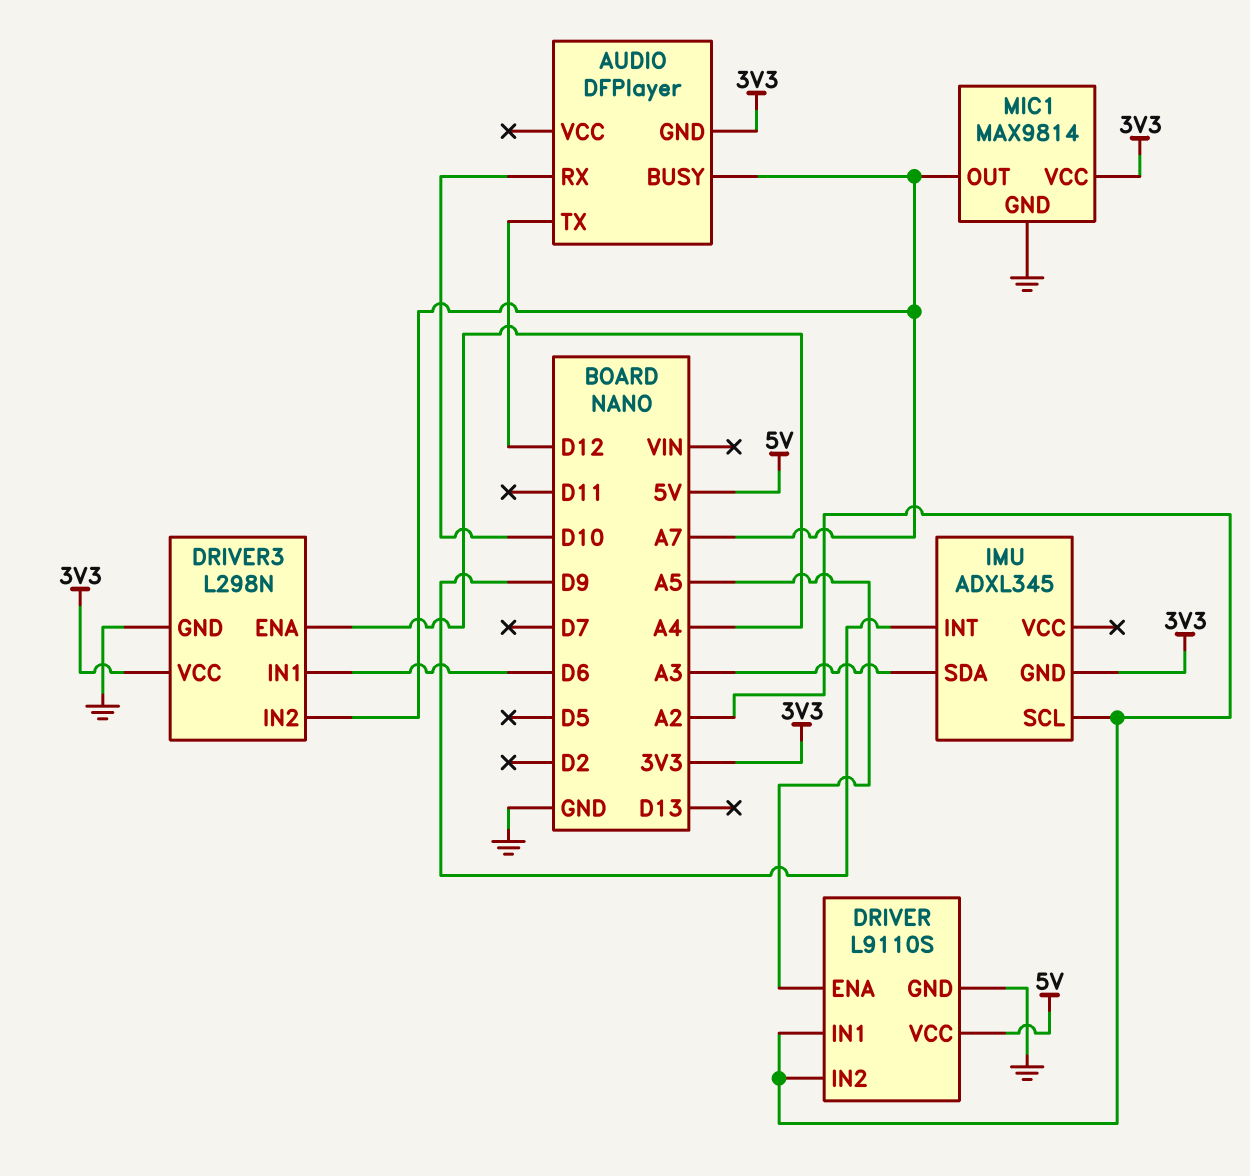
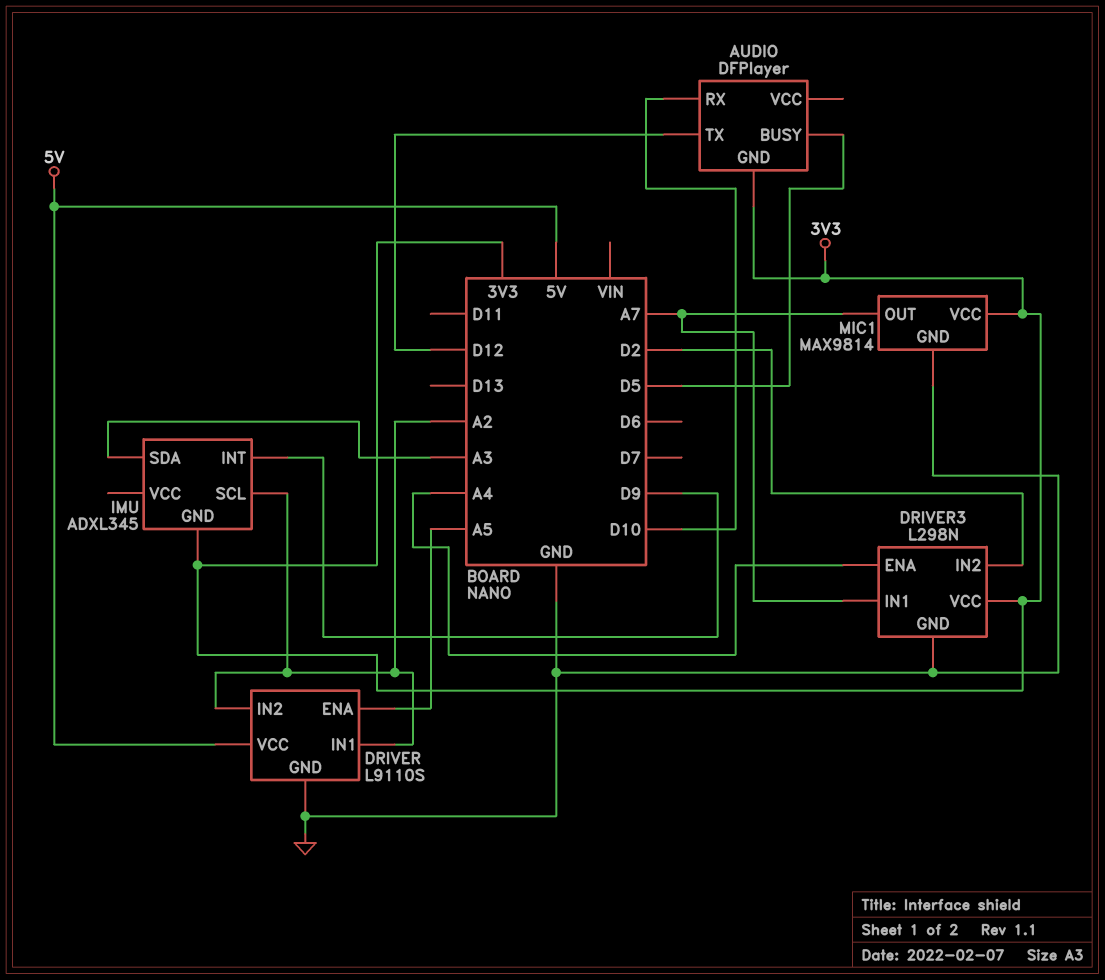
AUDIO pin BUSY: A7 -> D5
DRIVER3 pin IN1: D6 -> A7
DRIVER3 pin IN2: A7 -> D2

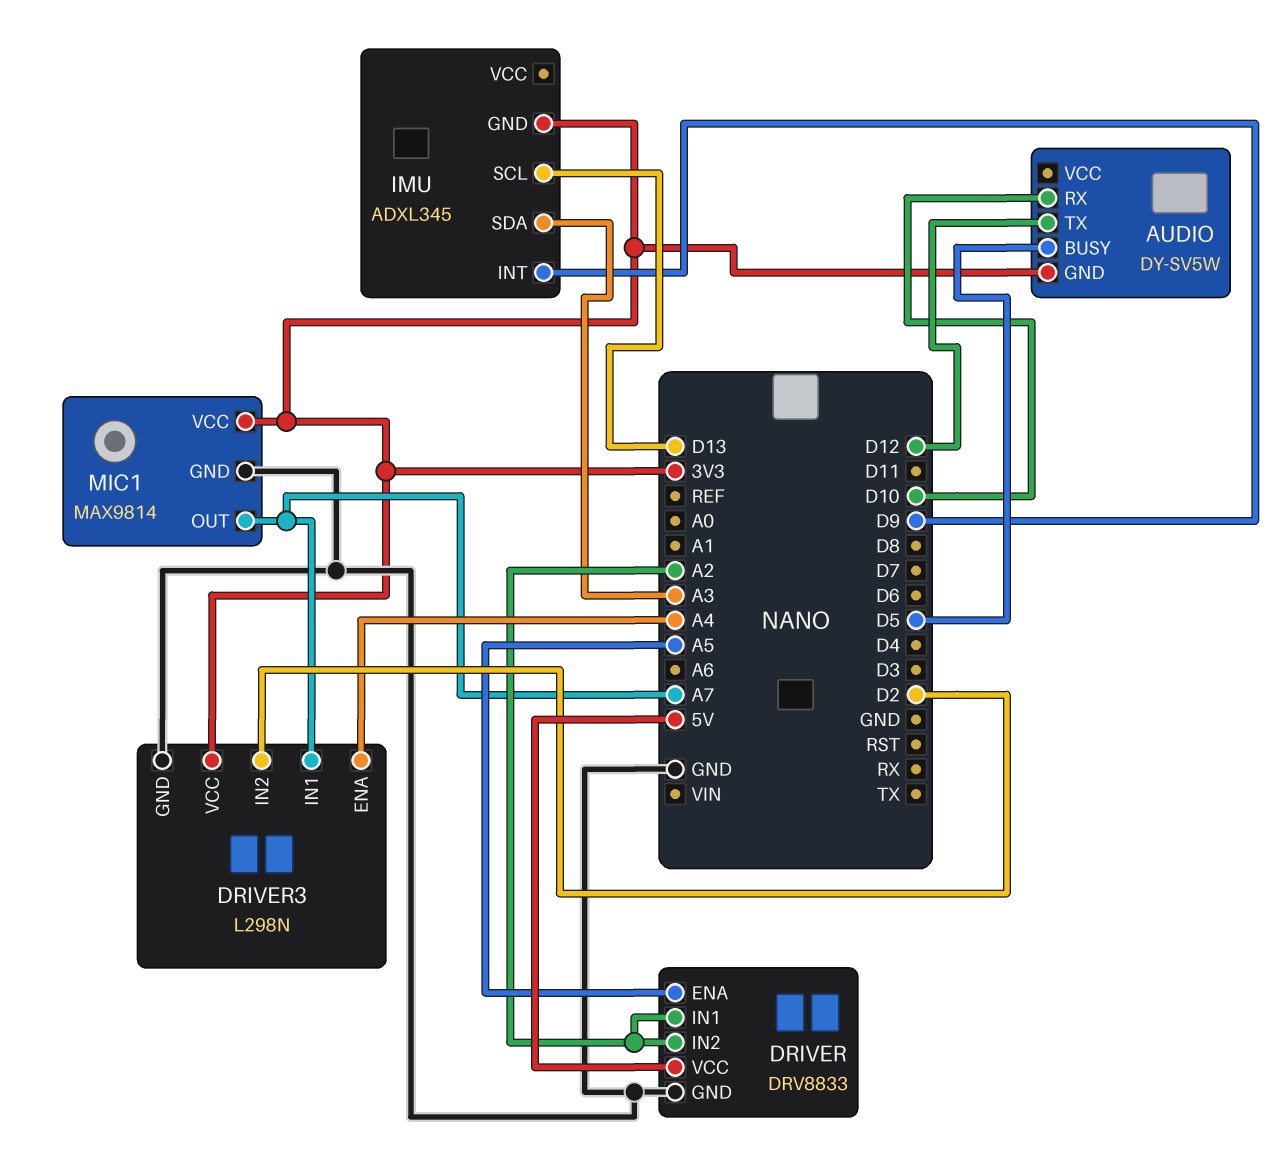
AUDIO: DFPlayer -> DY-SV5W
DRIVER: L9110S -> DRV8833
IMU pin SCL: A2 -> D13

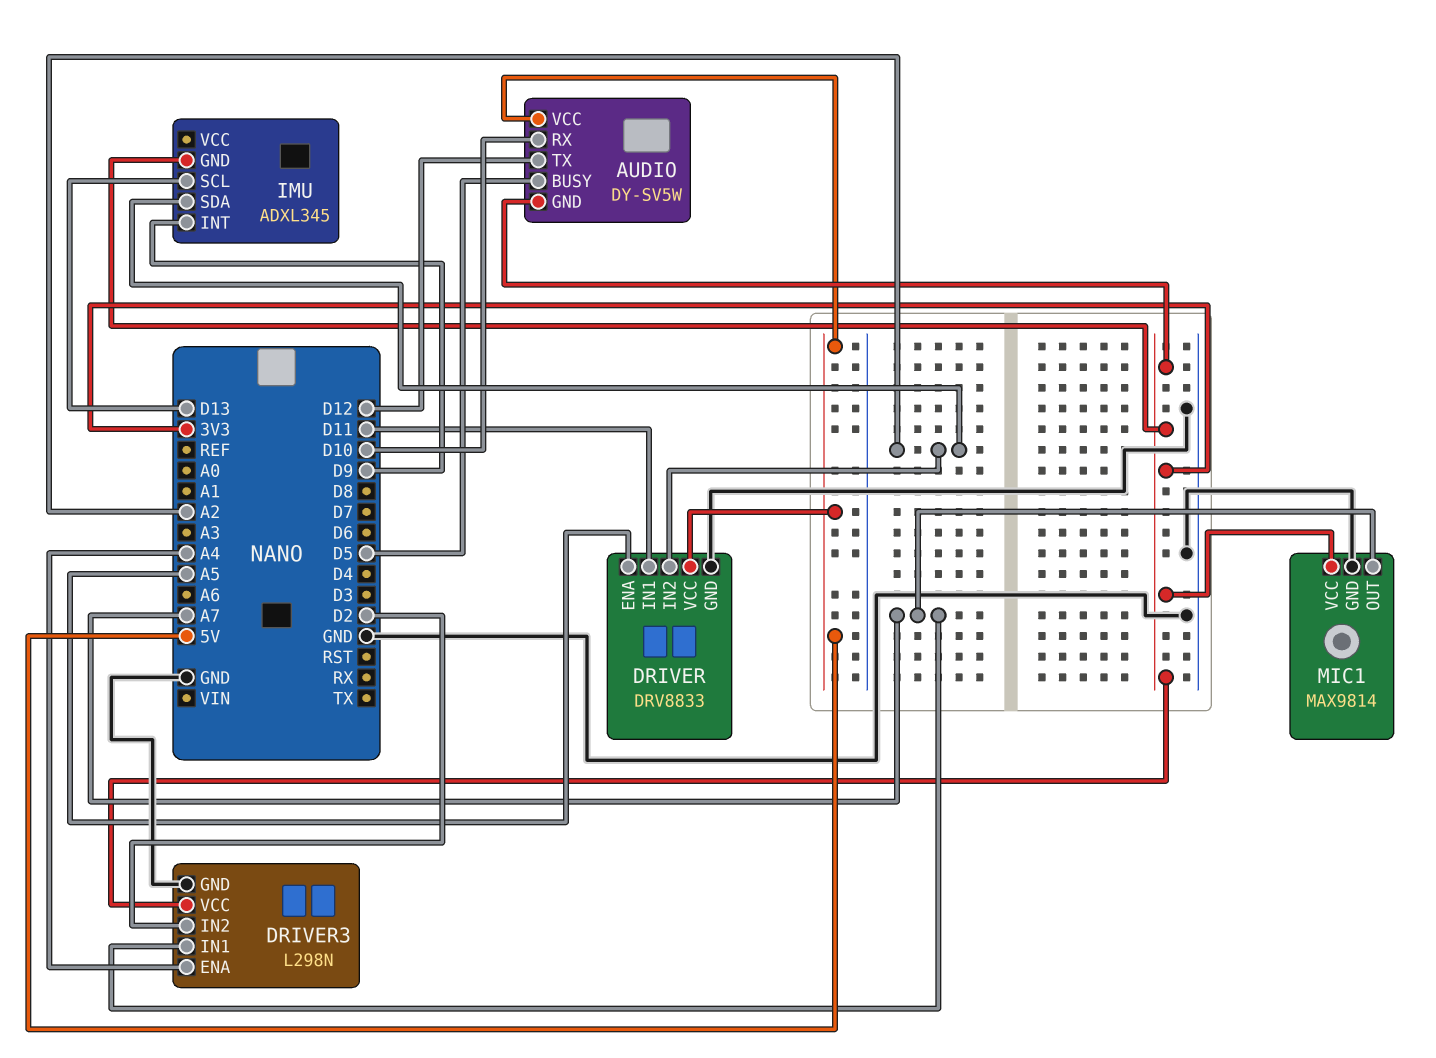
AUDIO pin VCC: none -> 5V
DRIVER pin IN1: A2 -> D11
IMU pin SDA: A3 -> A2

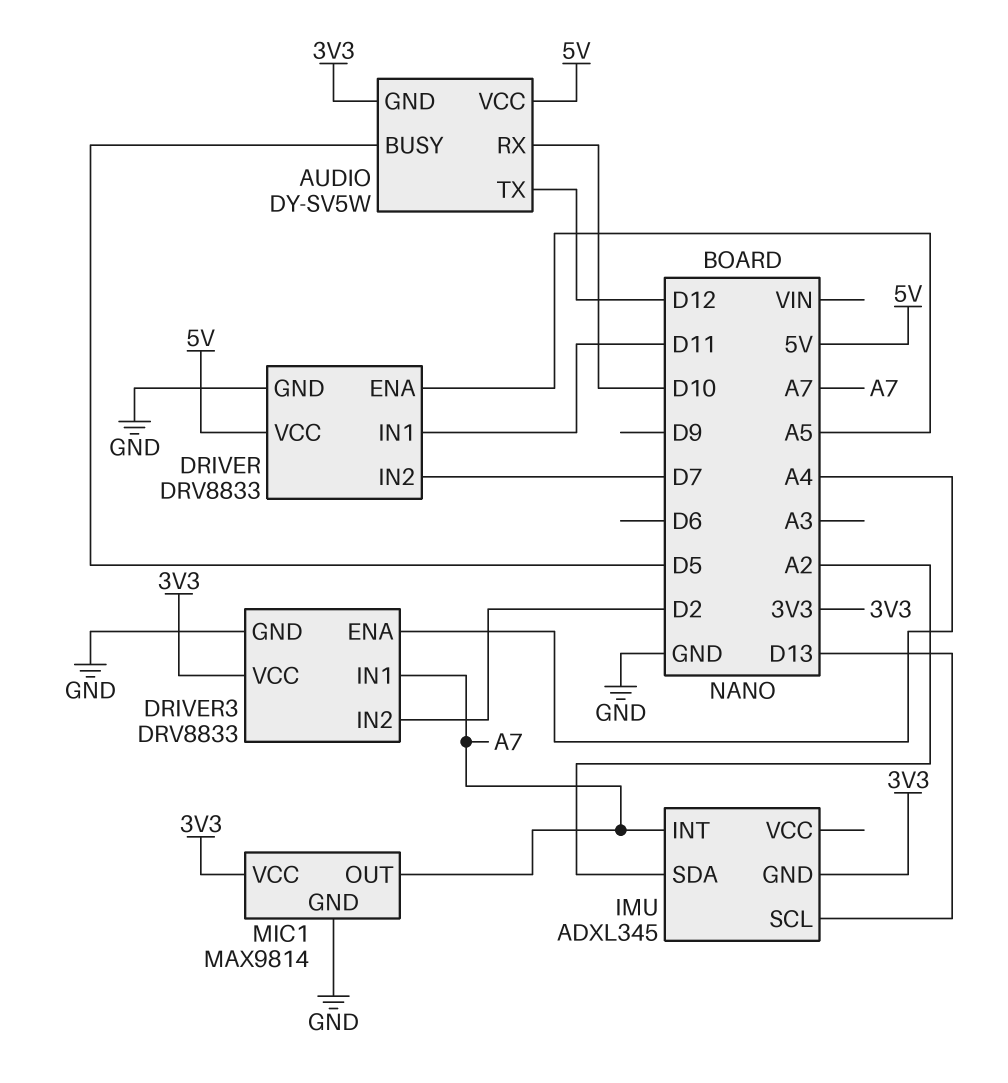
DRIVER pin IN2: A2 -> D7
DRIVER3: L298N -> DRV8833
IMU pin INT: D9 -> A7

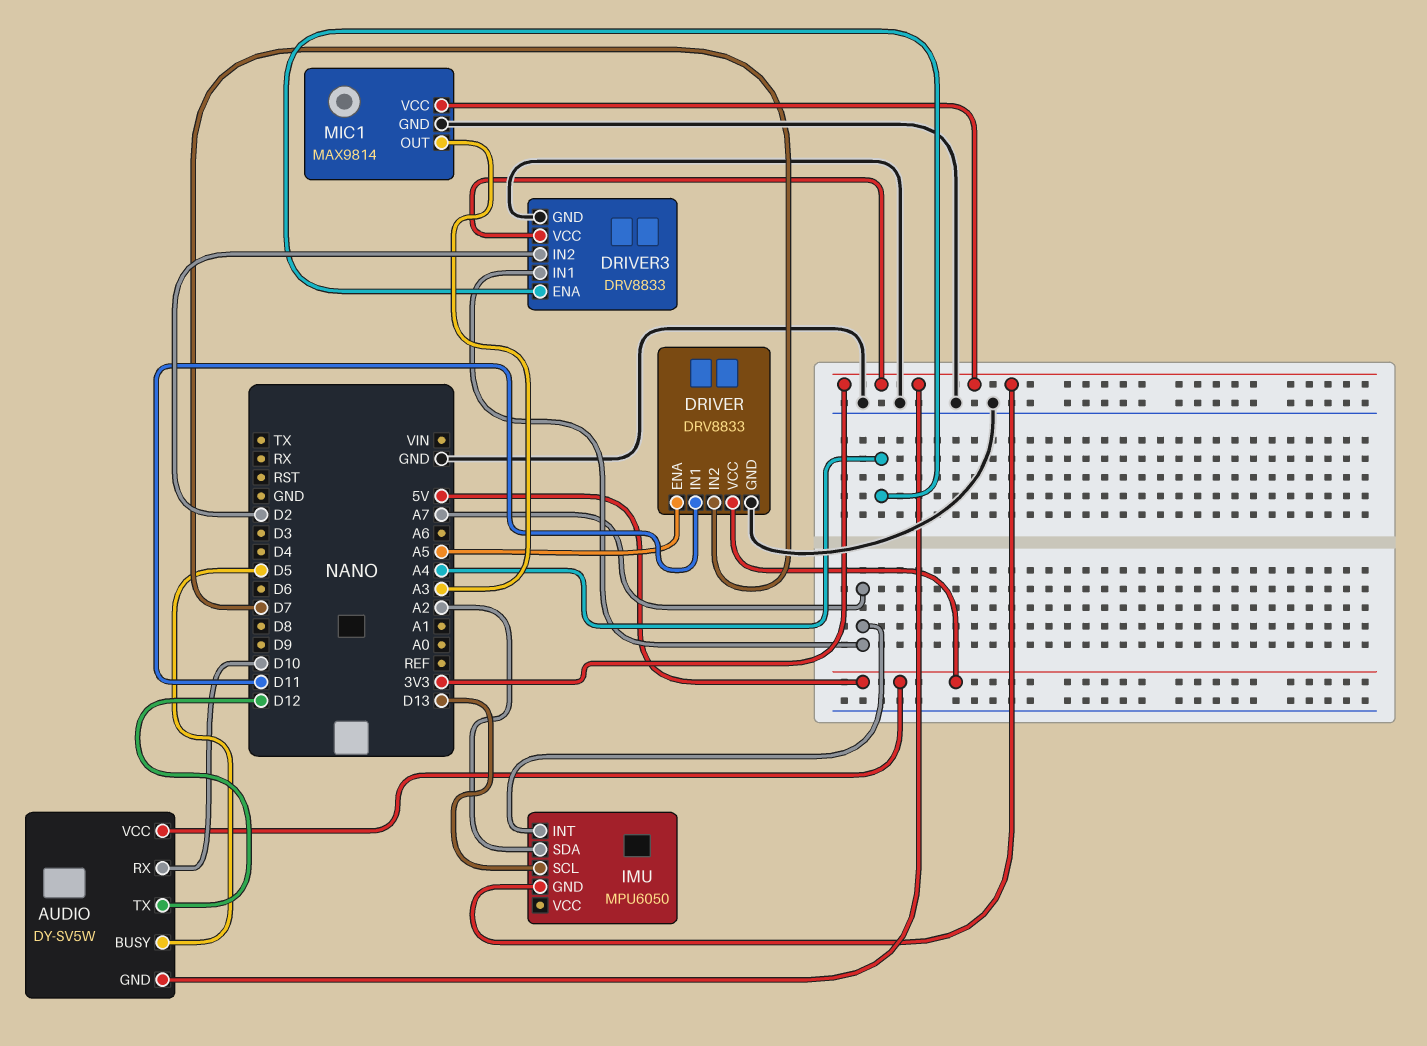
IMU: ADXL345 -> MPU6050
MIC1 pin OUT: A7 -> A3

